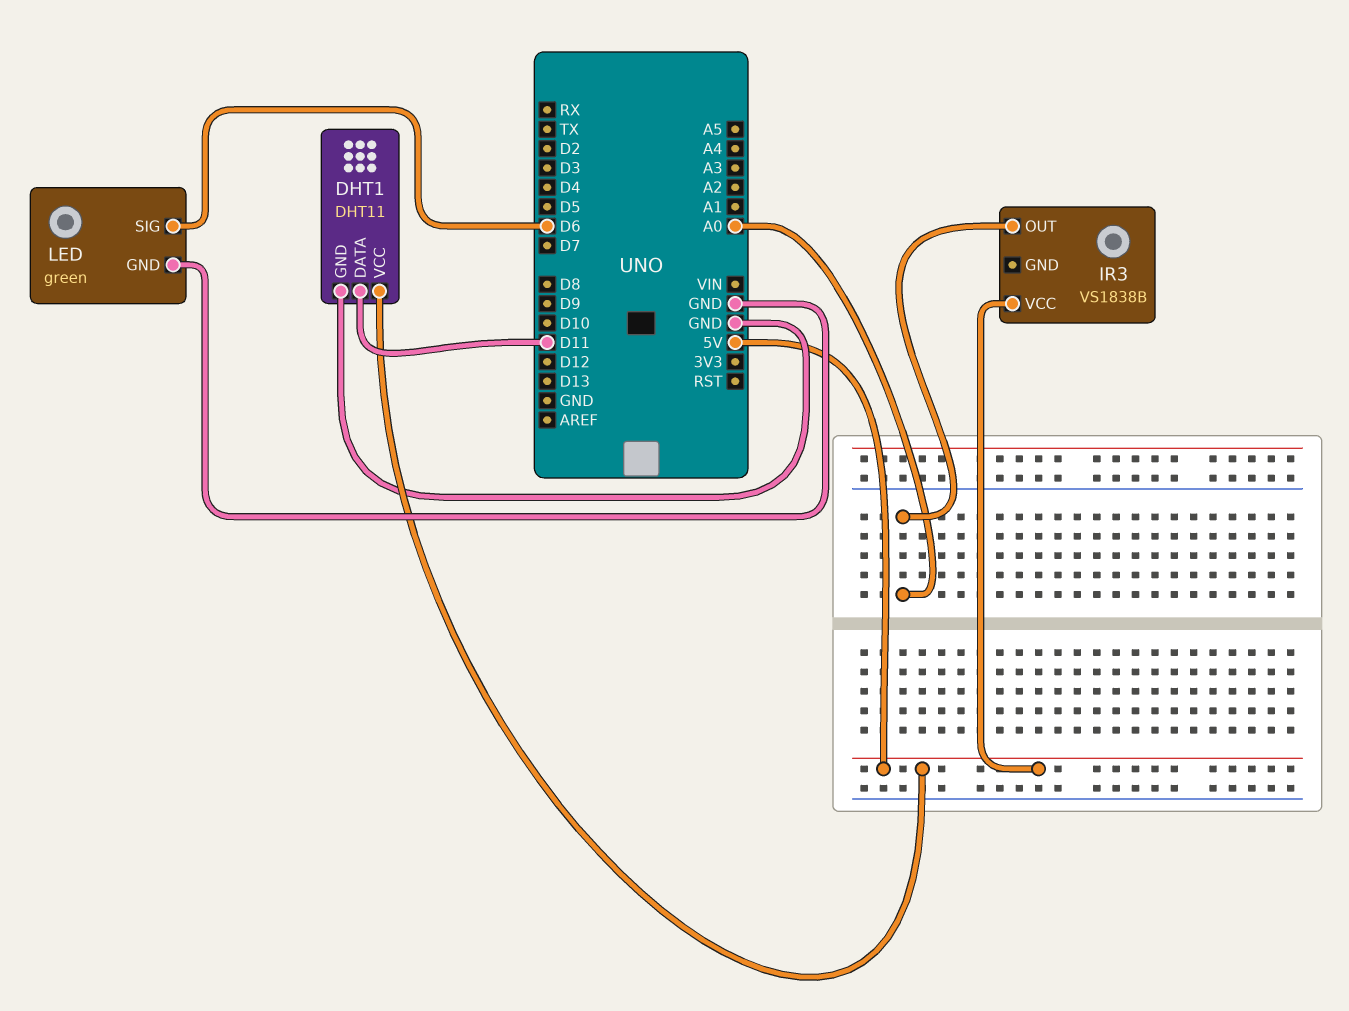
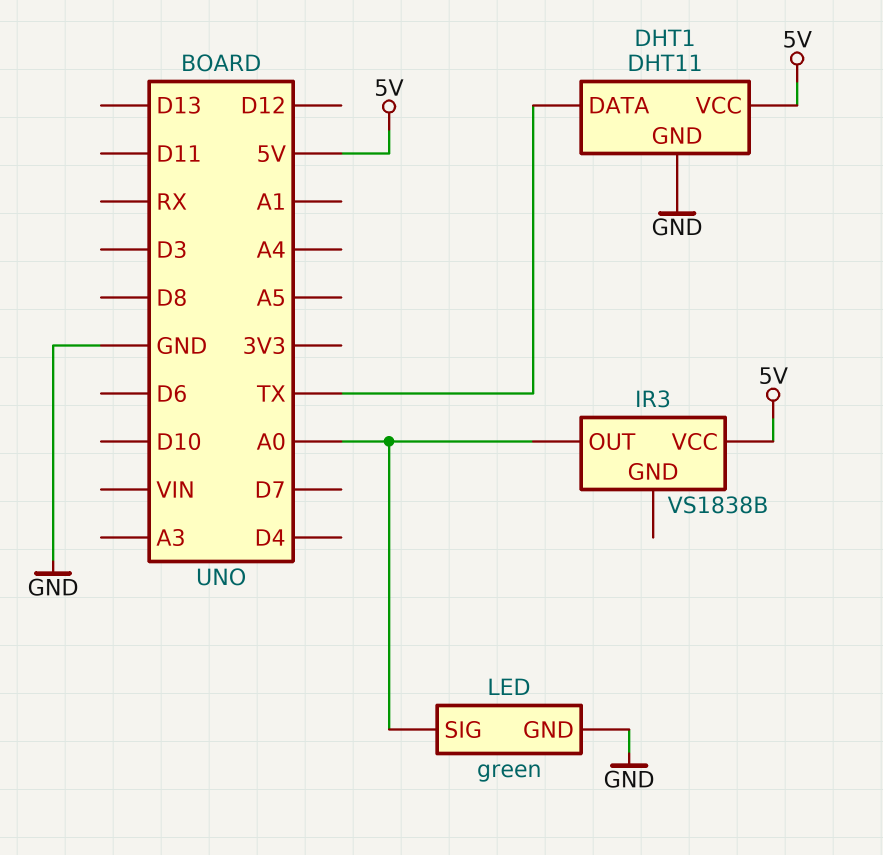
DHT1 pin DATA: D11 -> TX
LED pin SIG: D6 -> A0

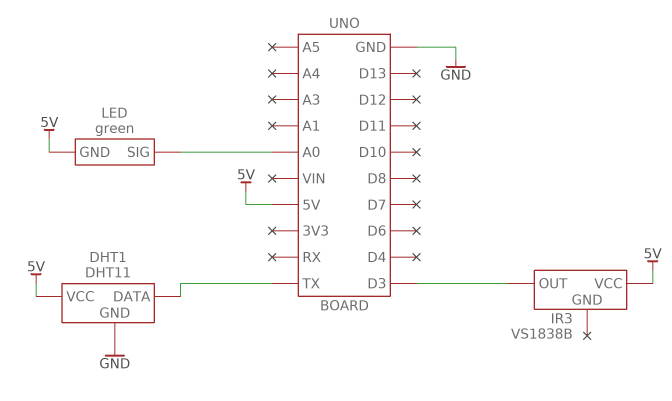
IR3 pin OUT: A0 -> D3
LED pin GND: GND -> 5V

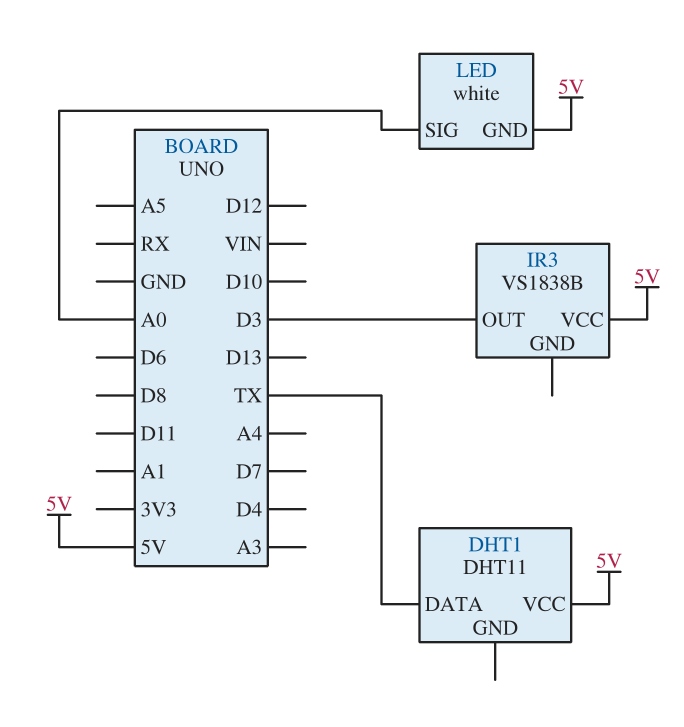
DHT1 pin GND: GND -> none
LED: green -> white

